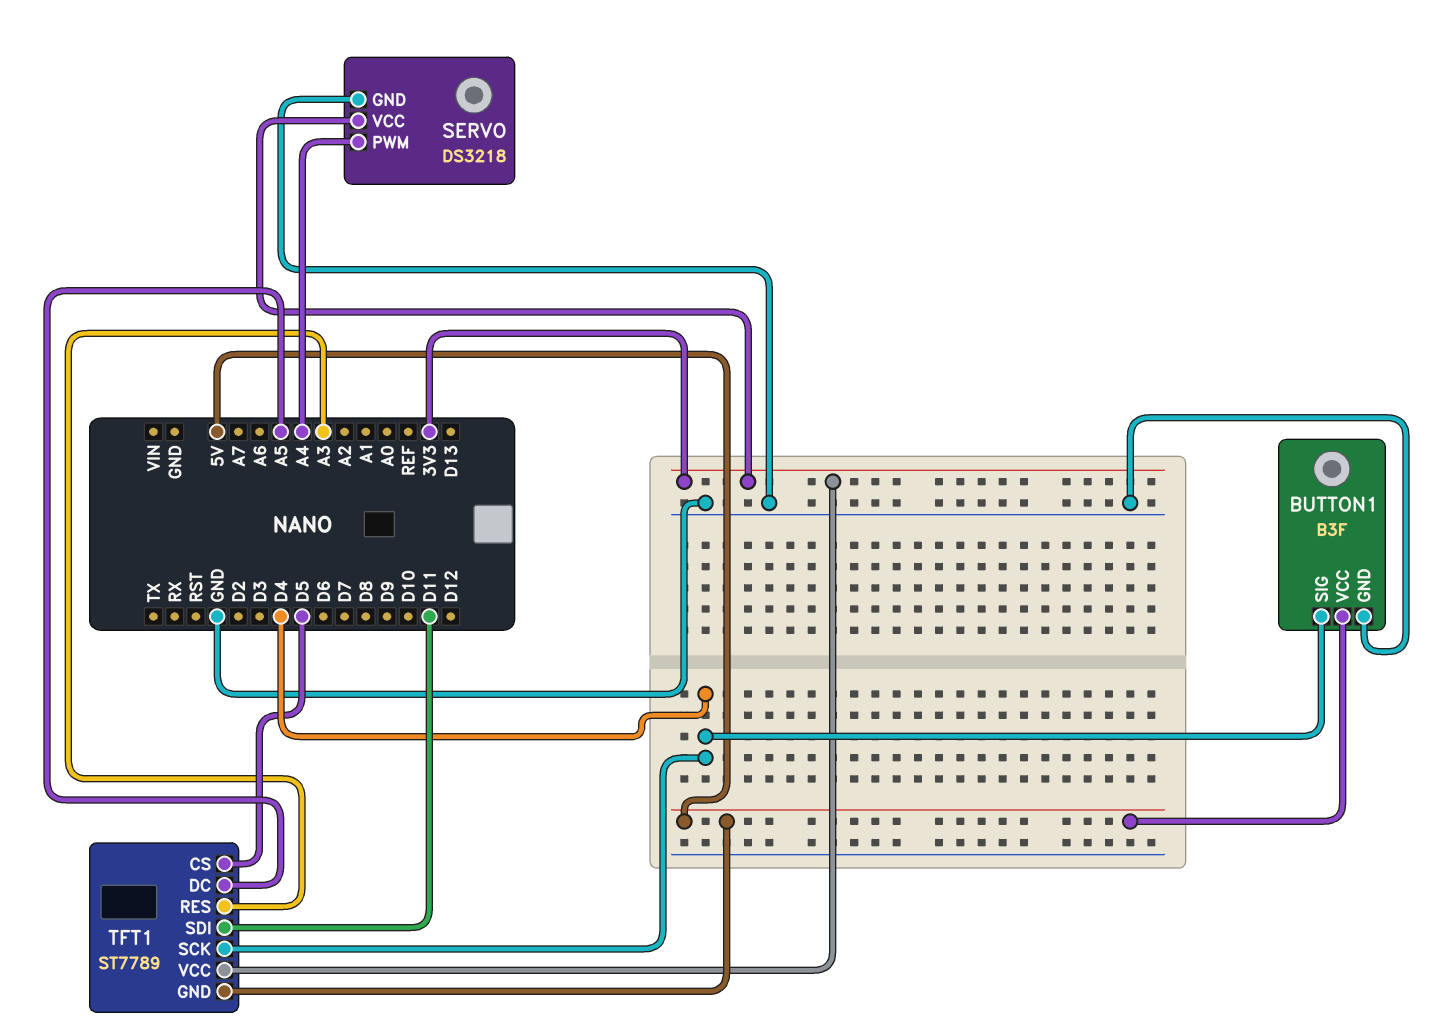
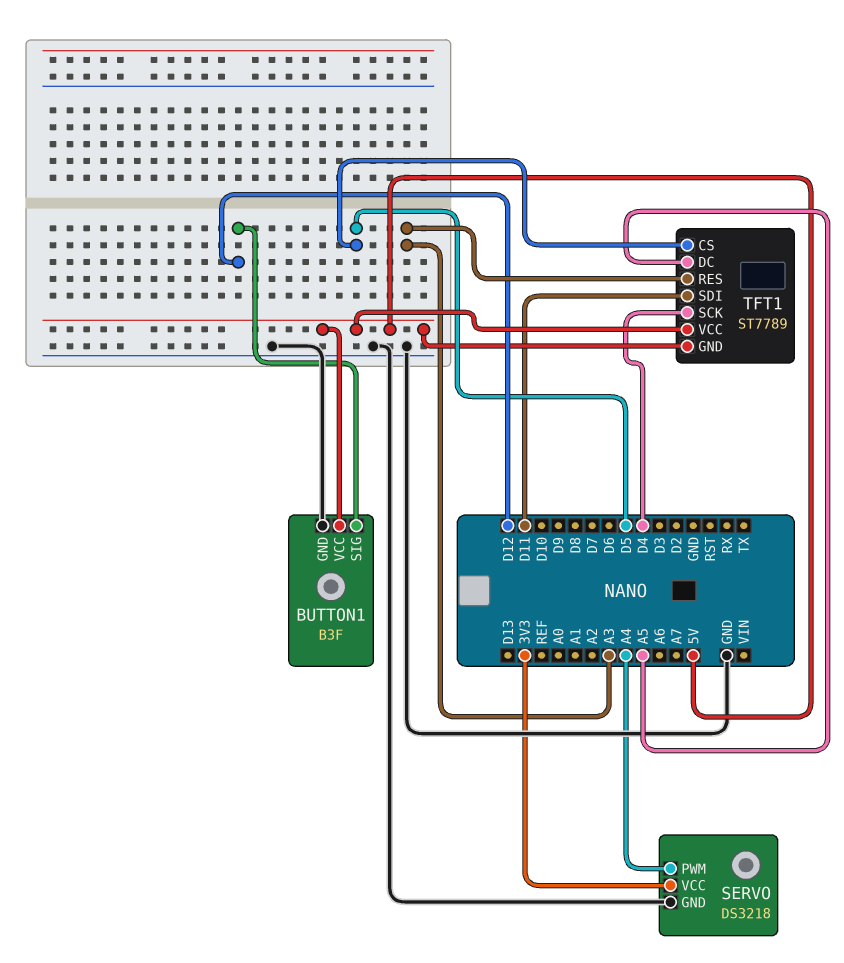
BUTTON1 pin SIG: D4 -> D12
TFT1 pin VCC: 3V3 -> 5V

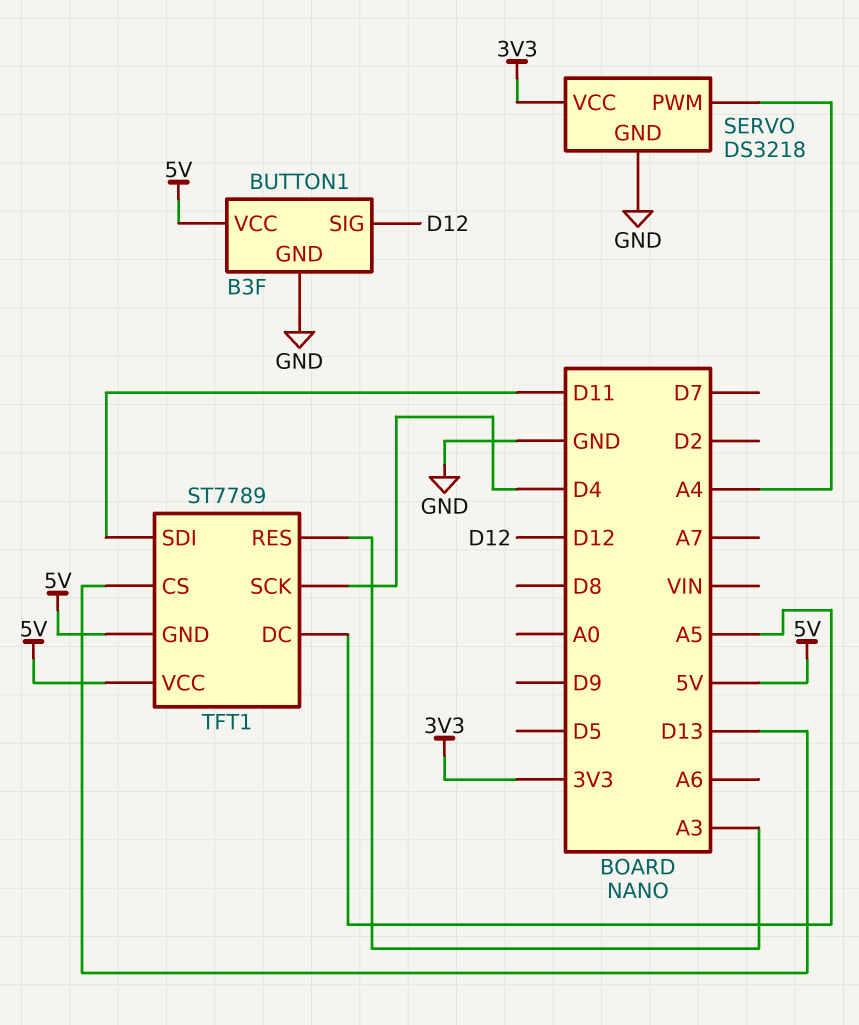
TFT1 pin CS: D5 -> D13

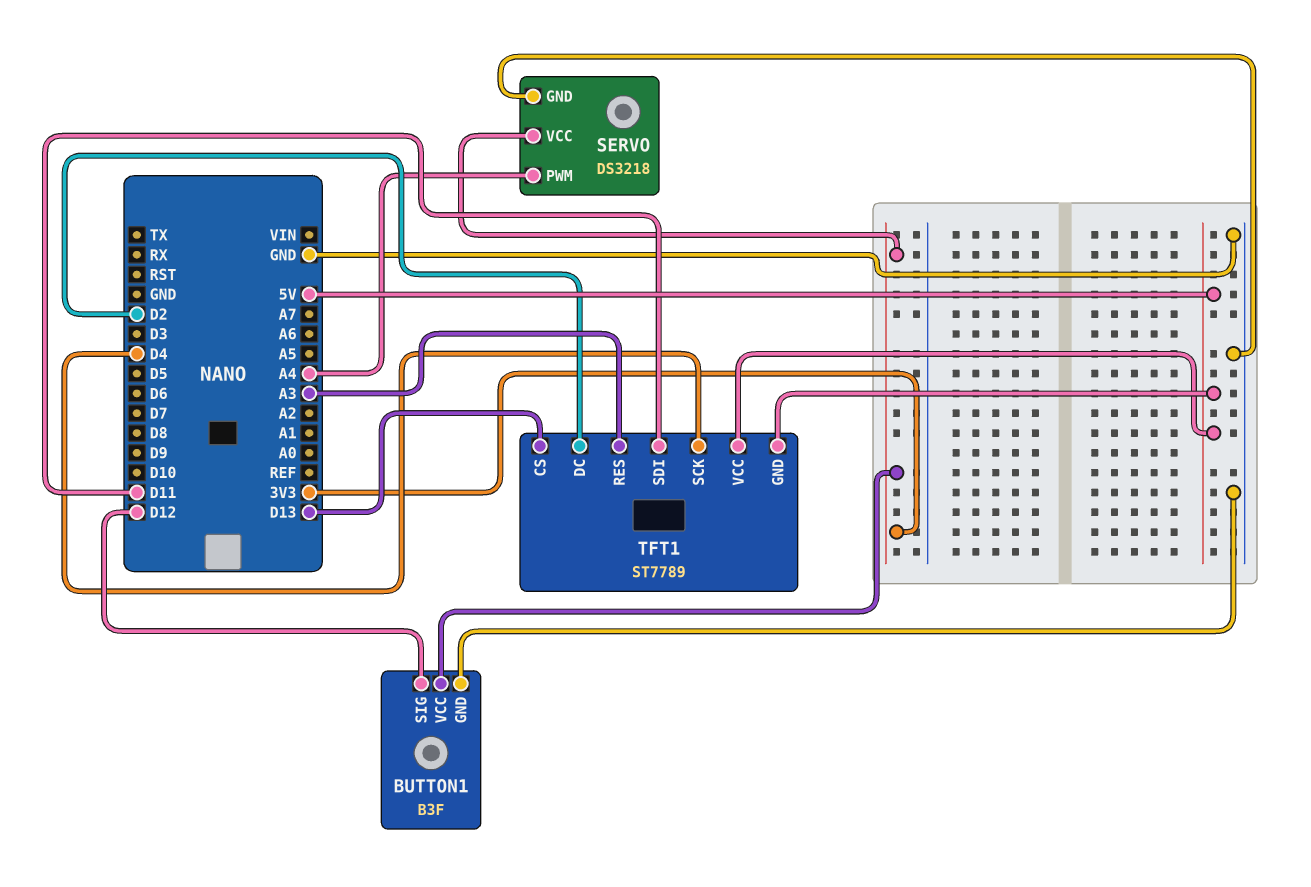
BUTTON1 pin VCC: 5V -> 3V3
TFT1 pin DC: A5 -> D2

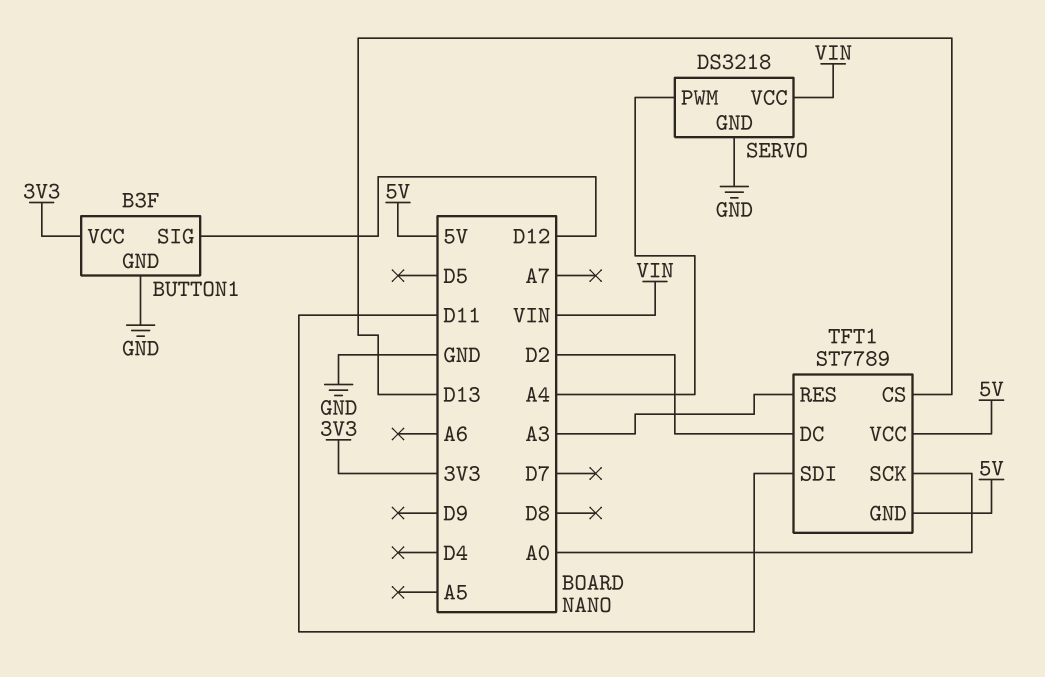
SERVO pin VCC: 3V3 -> VIN
TFT1 pin SCK: D4 -> A0

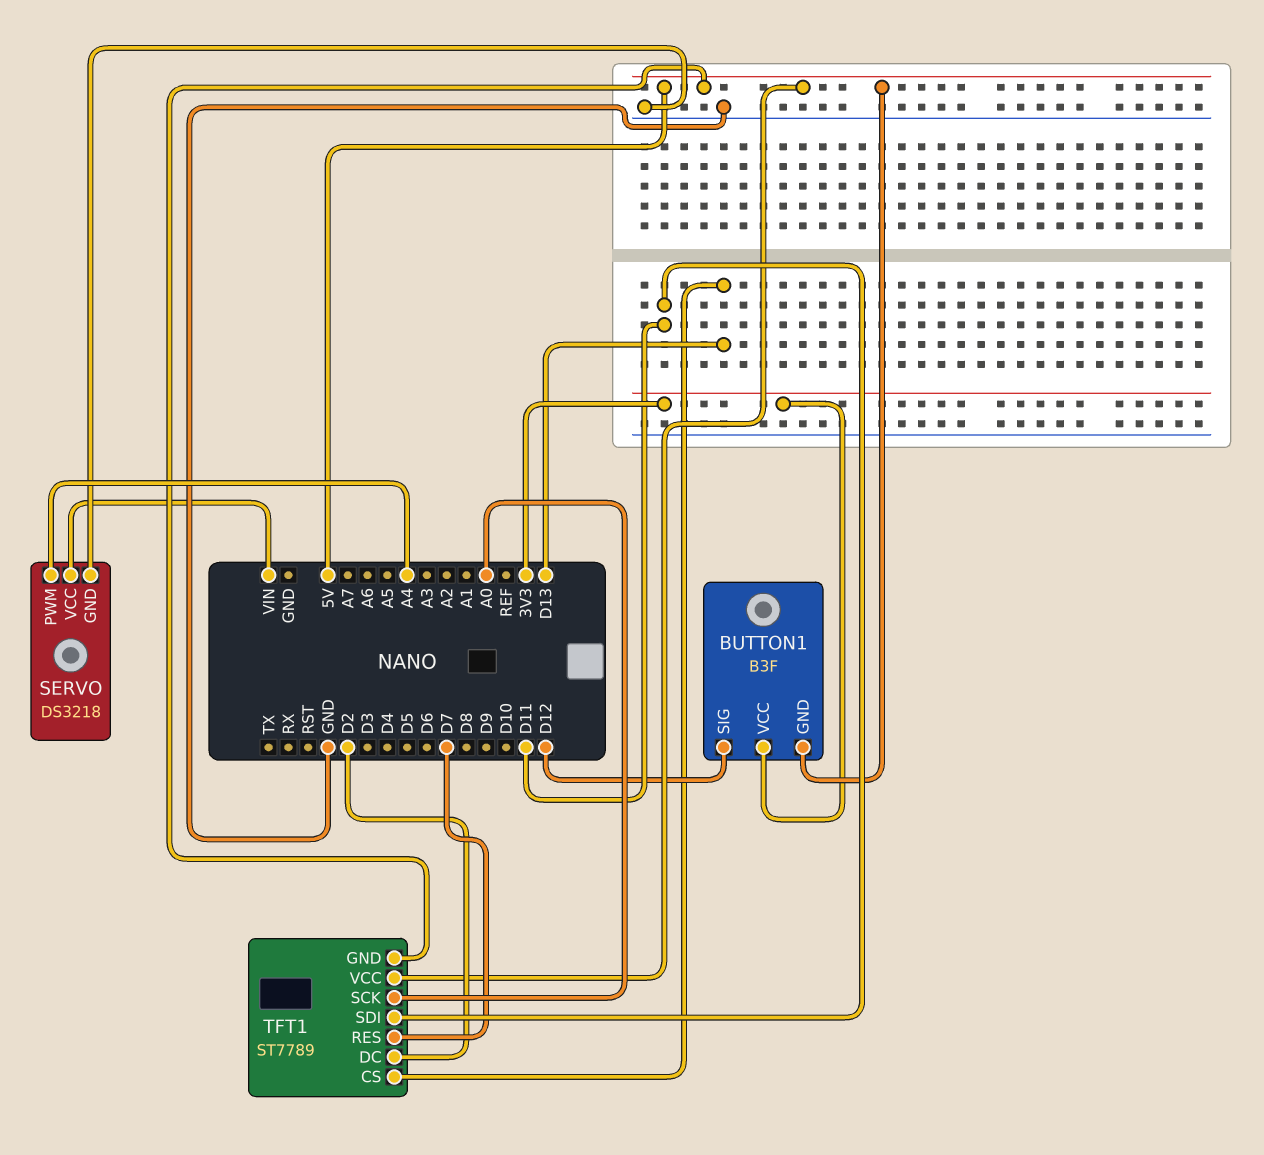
BUTTON1 pin GND: GND -> 5V
TFT1 pin RES: A3 -> D7

